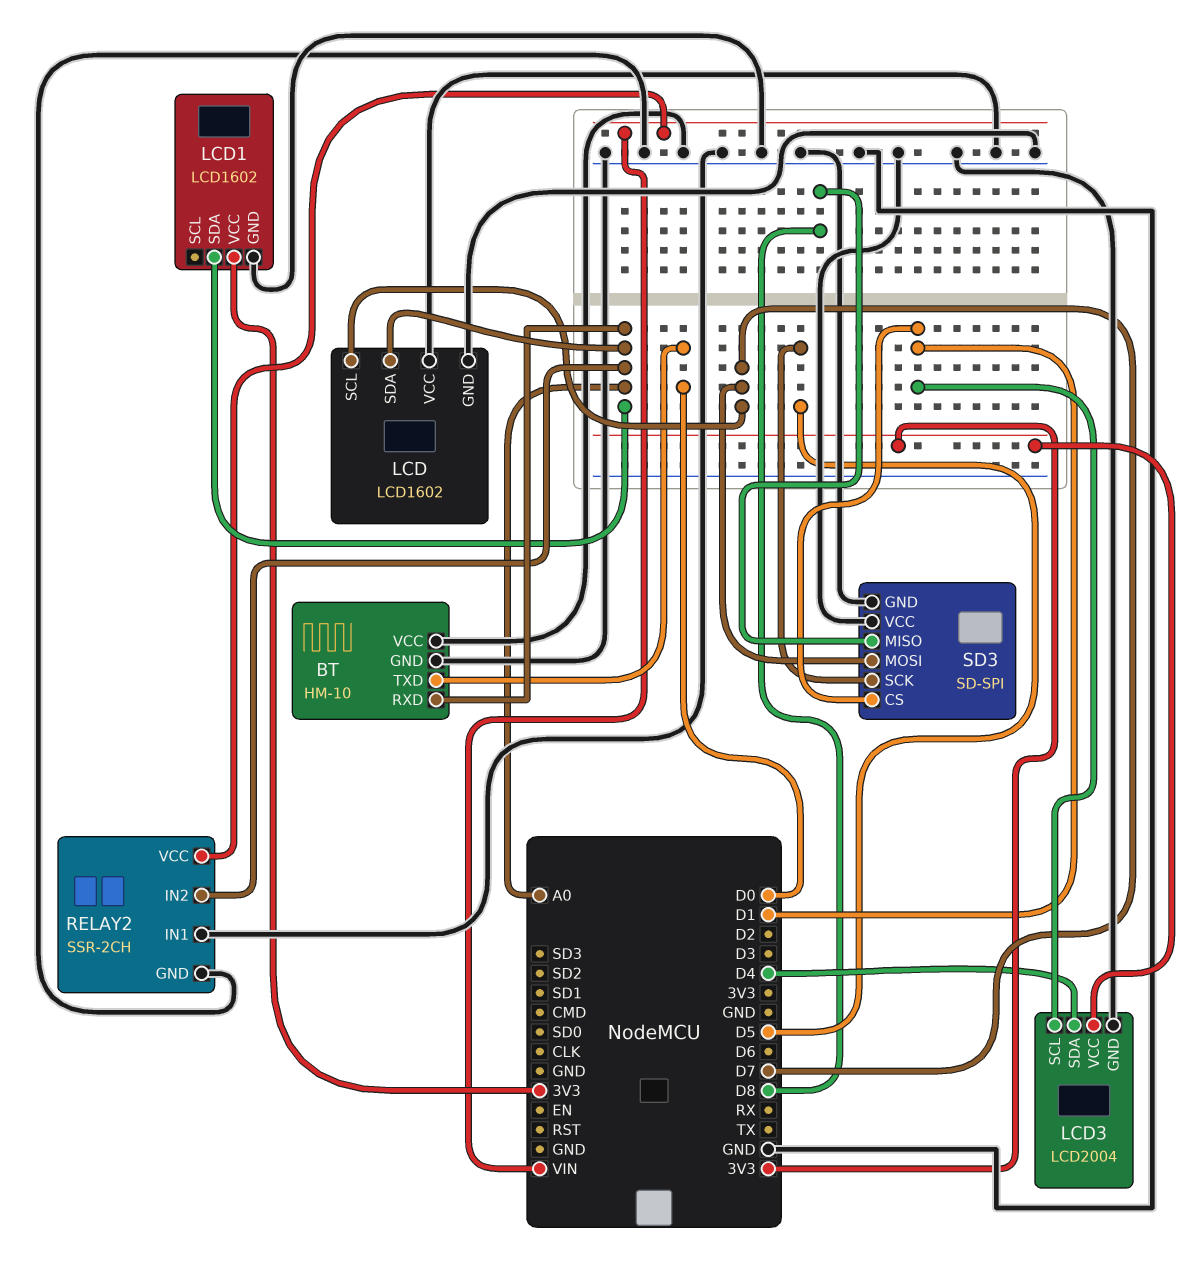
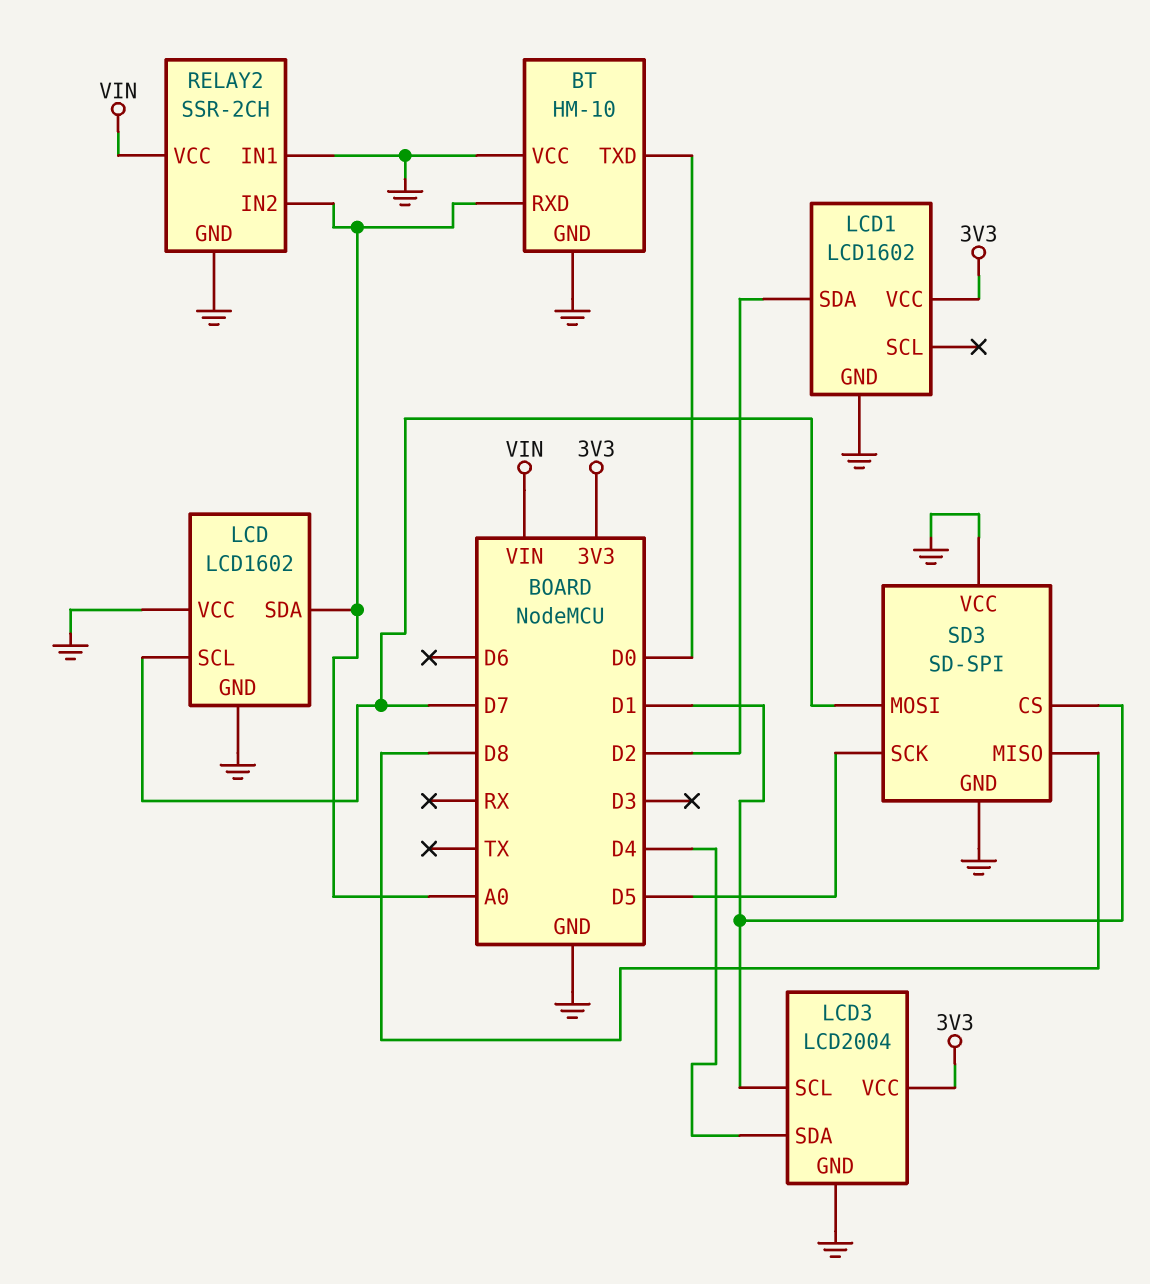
LCD1 pin SDA: A0 -> D2

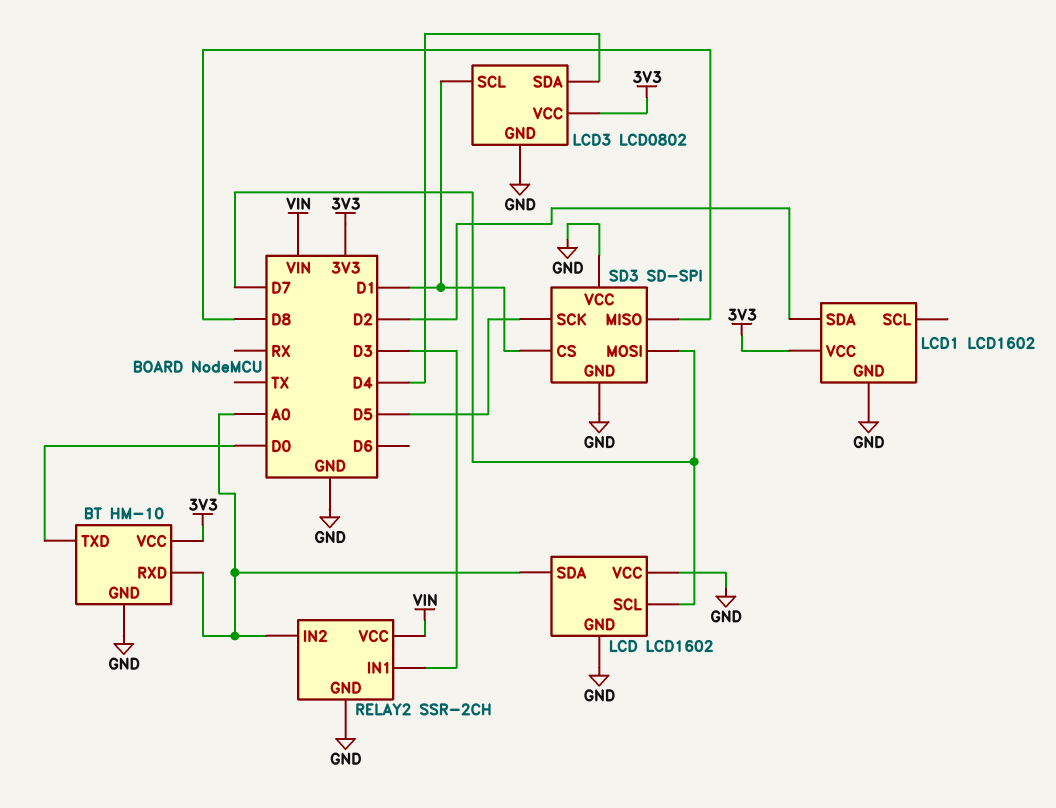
BT pin VCC: GND -> 3V3
LCD3: LCD2004 -> LCD0802
RELAY2 pin IN1: GND -> D3

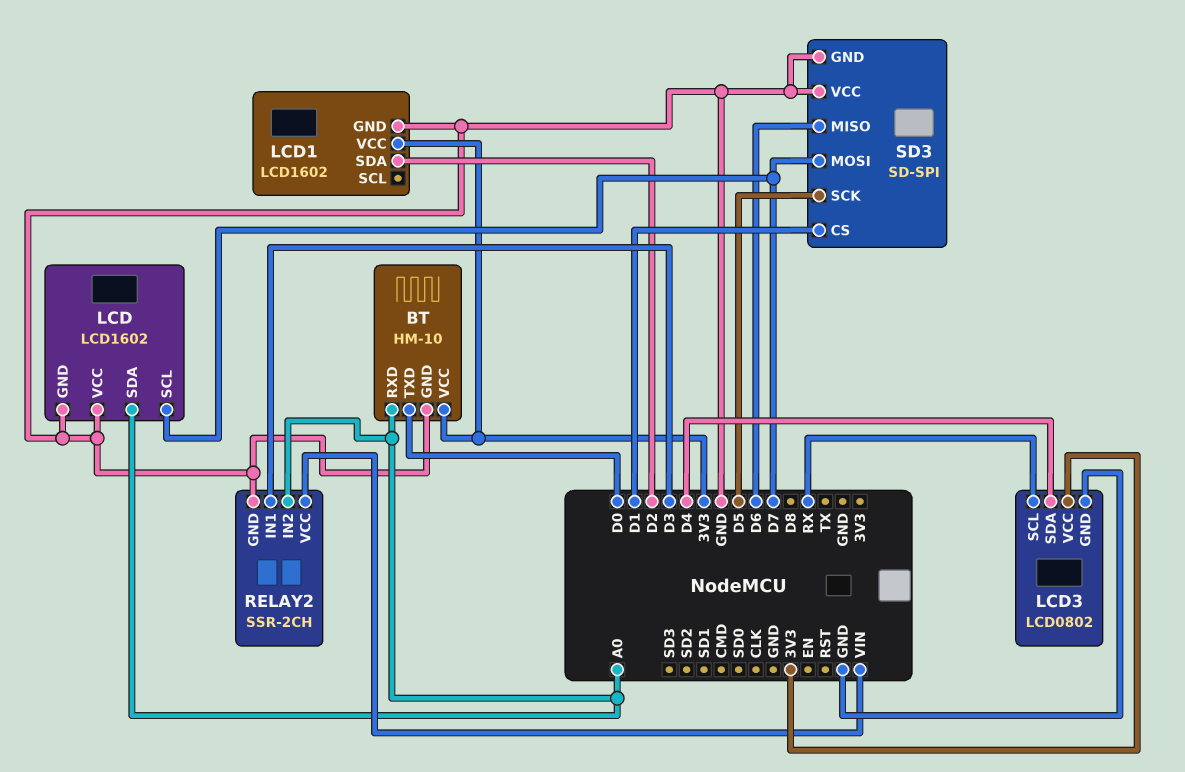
LCD3 pin SCL: D1 -> RX
SD3 pin MISO: D8 -> D6

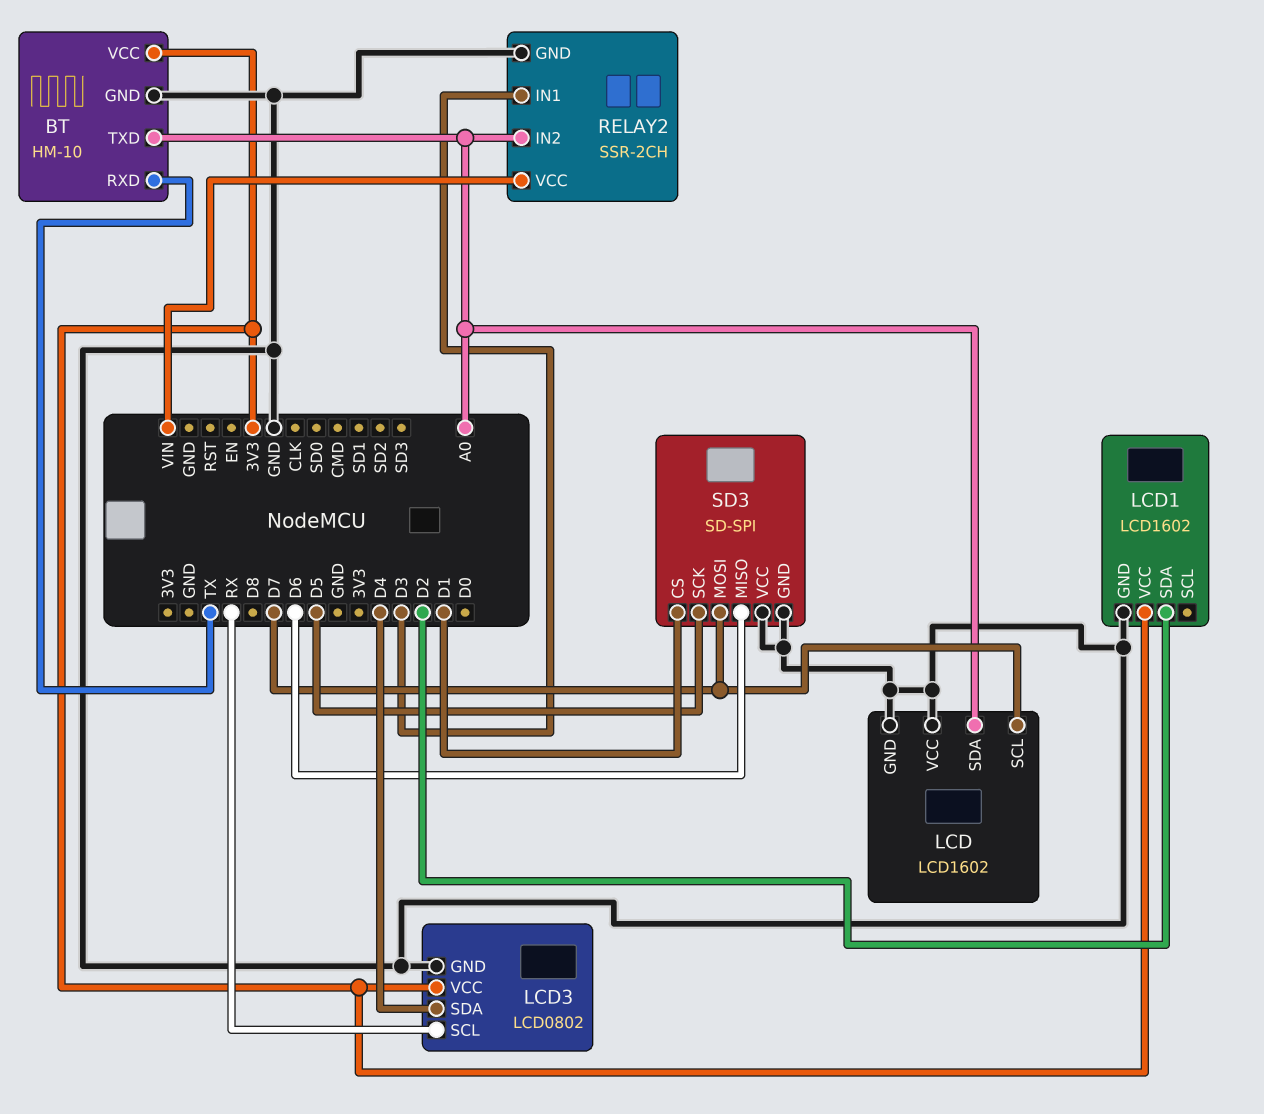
BT pin RXD: A0 -> TX
BT pin TXD: D0 -> A0

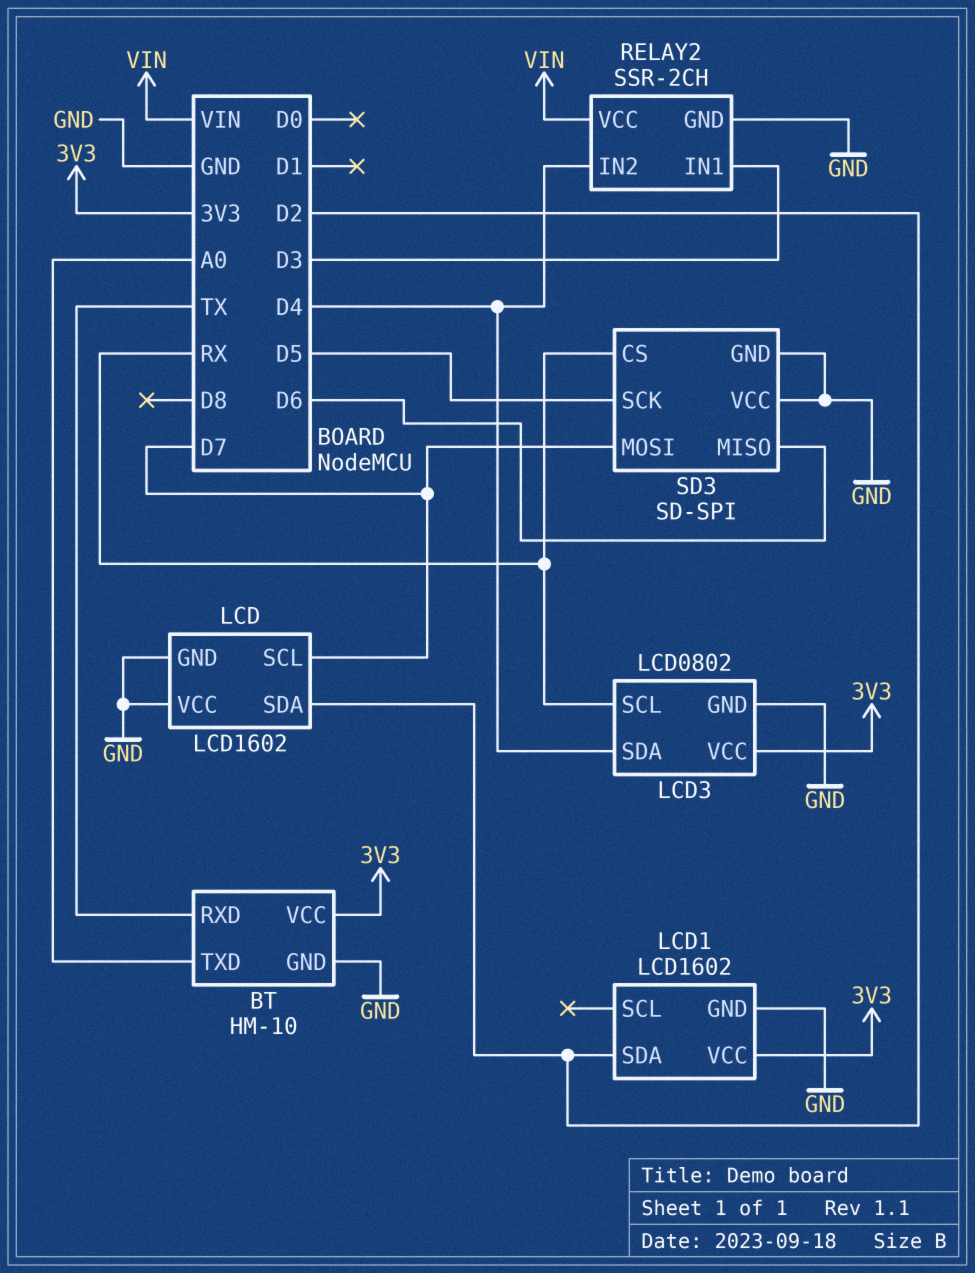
LCD pin SDA: A0 -> D2
RELAY2 pin IN2: A0 -> D4
SD3 pin CS: D1 -> RX

